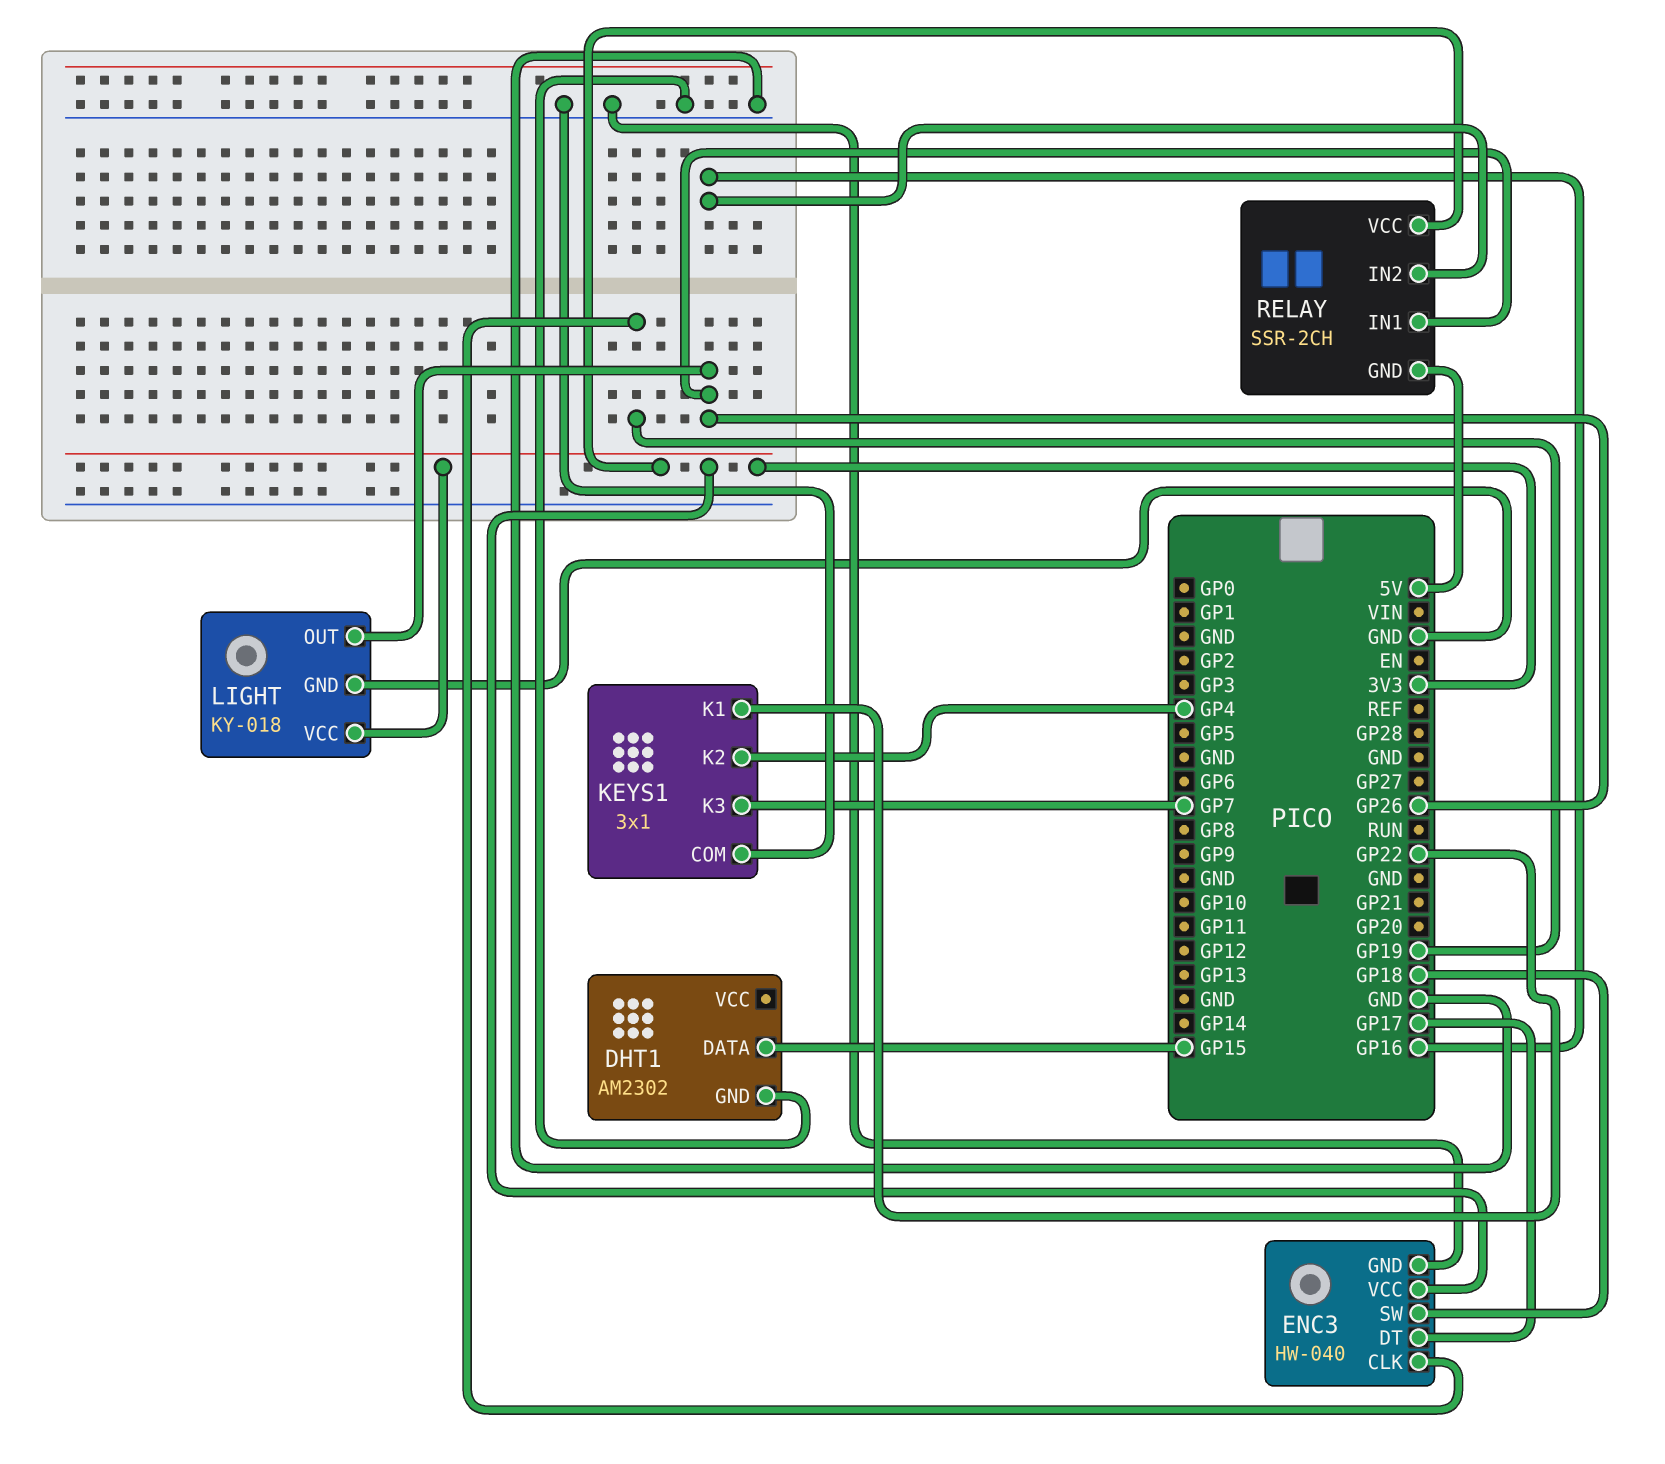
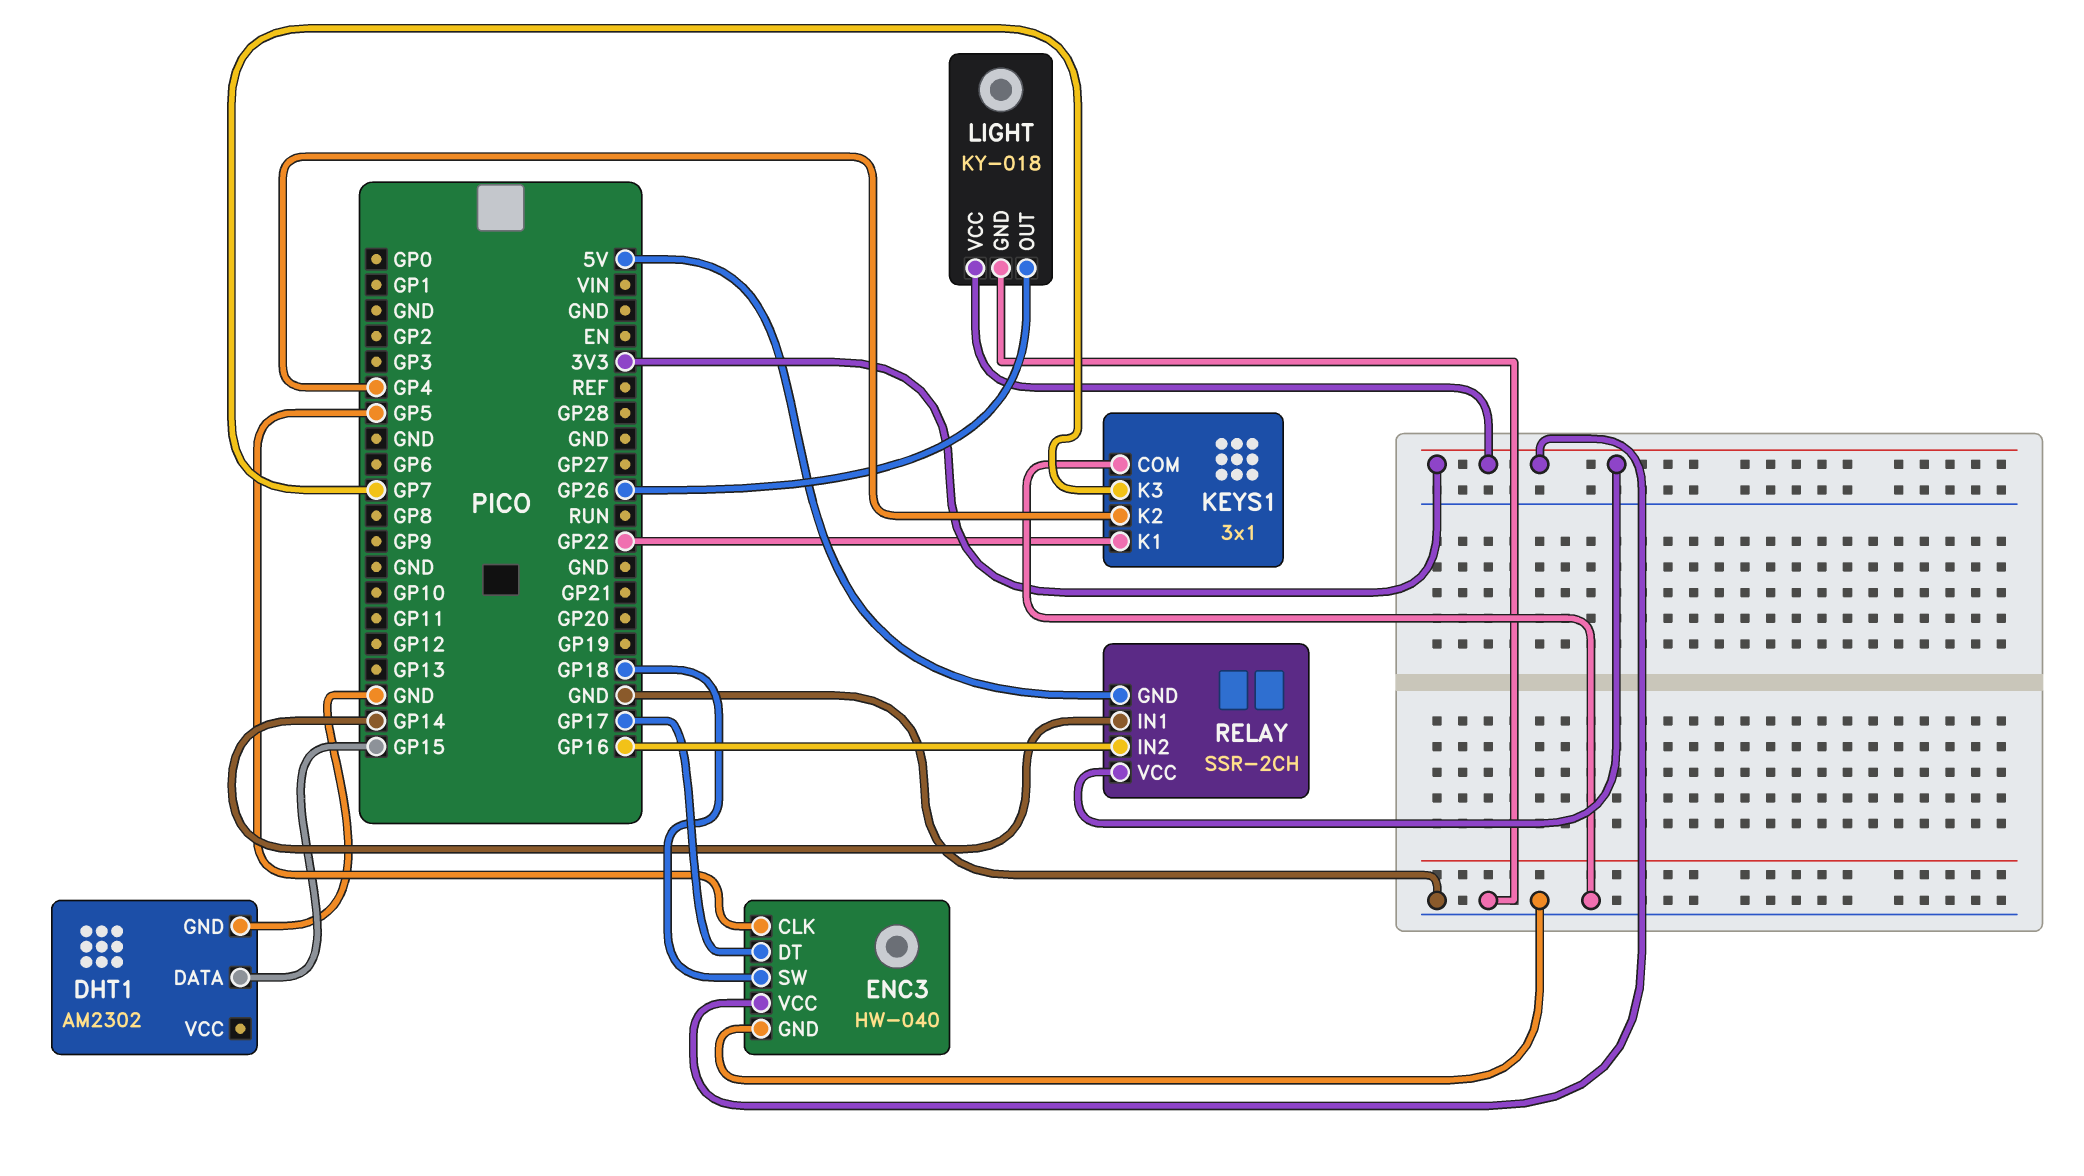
ENC3 pin CLK: GP19 -> GP5
RELAY pin IN1: GP26 -> GP14

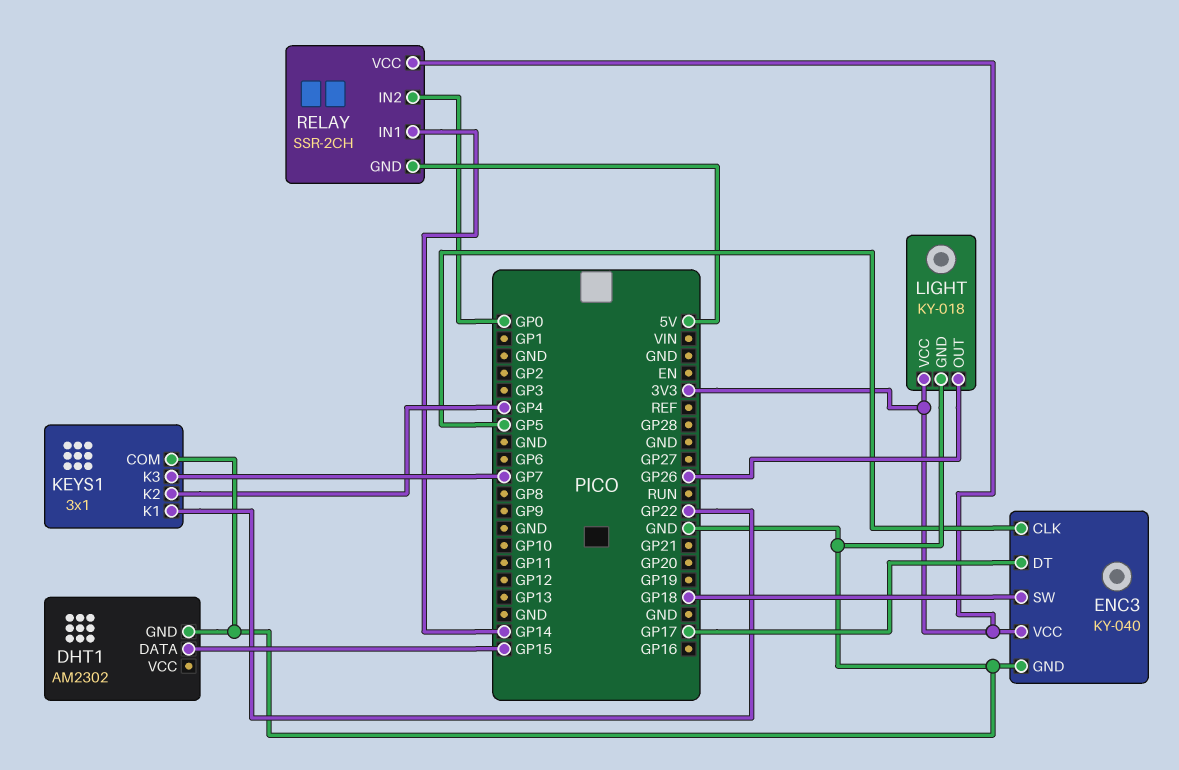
ENC3: HW-040 -> KY-040
RELAY pin IN2: GP16 -> GP0

